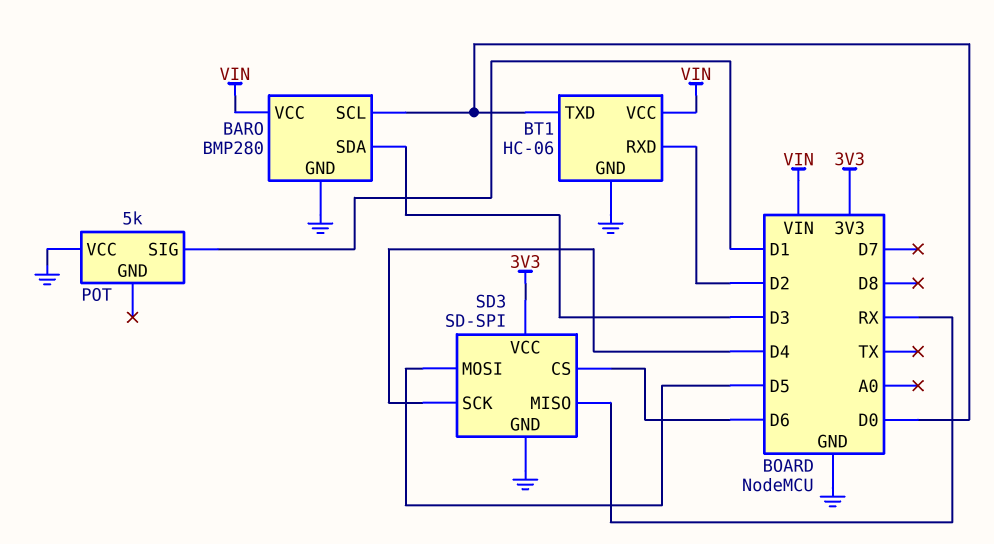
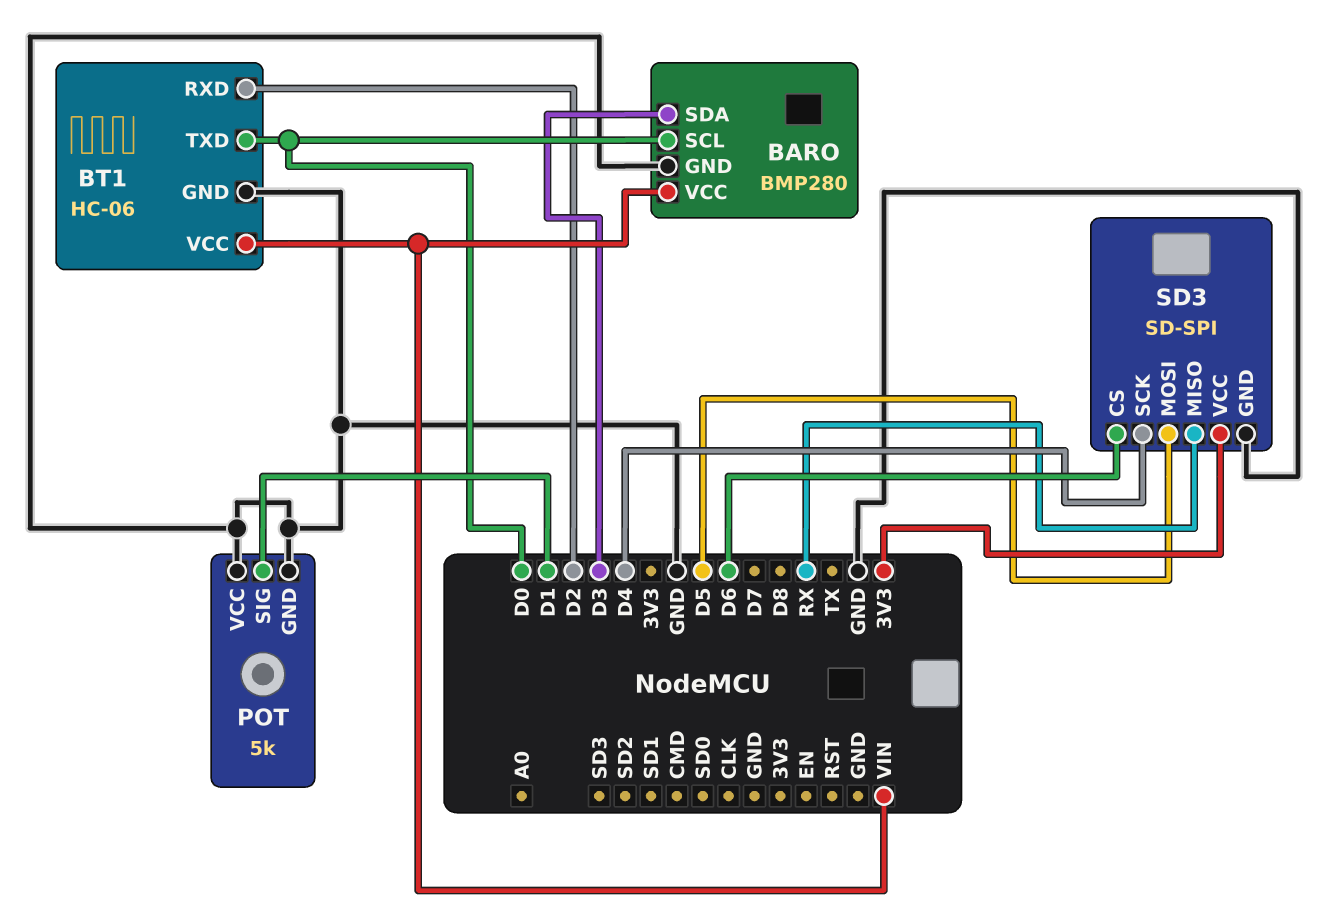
POT pin GND: none -> GND

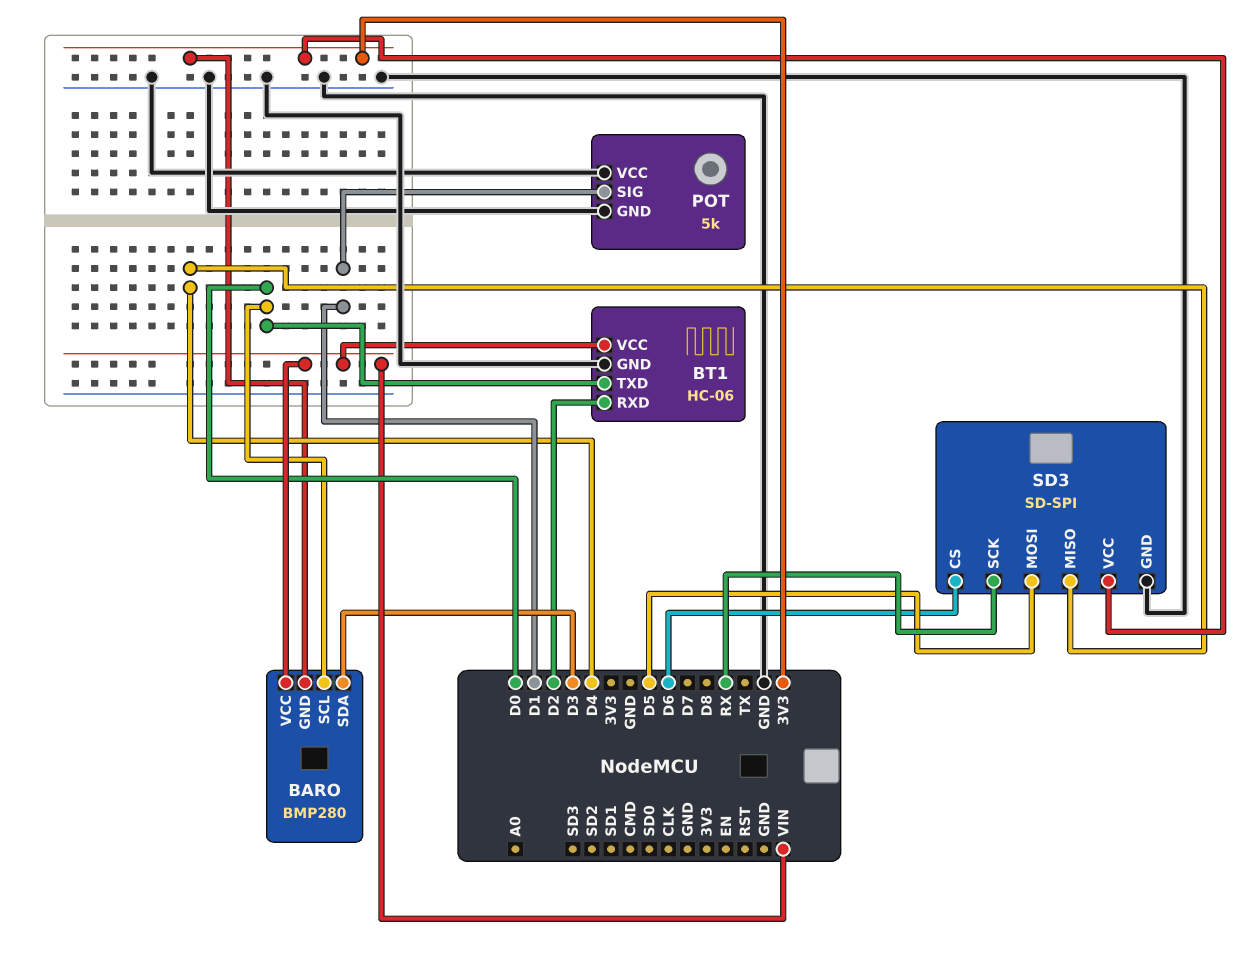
BARO pin GND: GND -> 3V3
SD3 pin MISO: RX -> D4
SD3 pin SCK: D4 -> RX

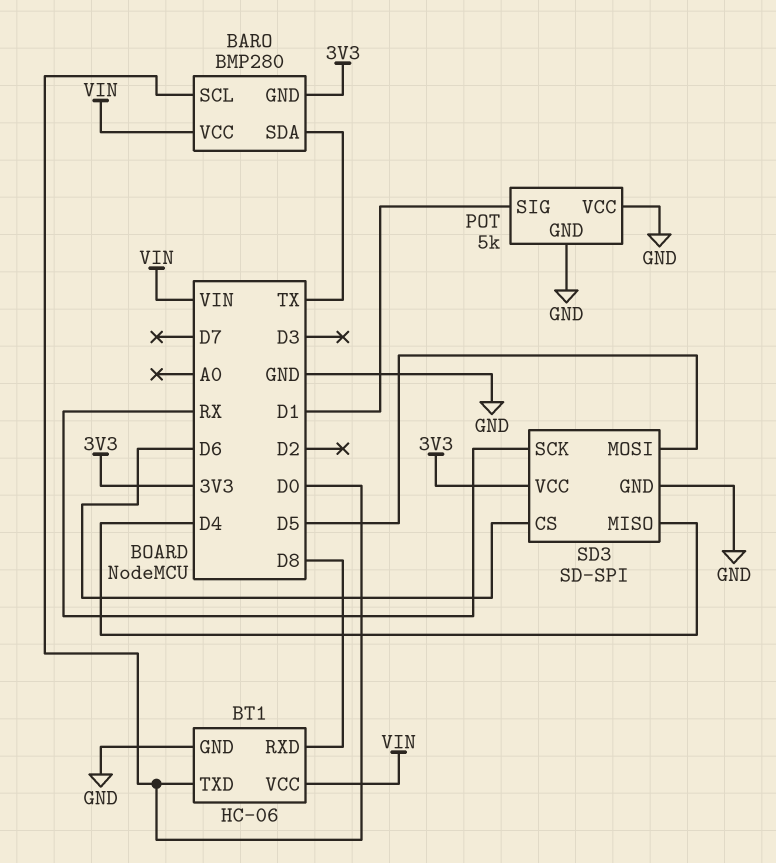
BARO pin SDA: D3 -> TX
BT1 pin RXD: D2 -> D8

